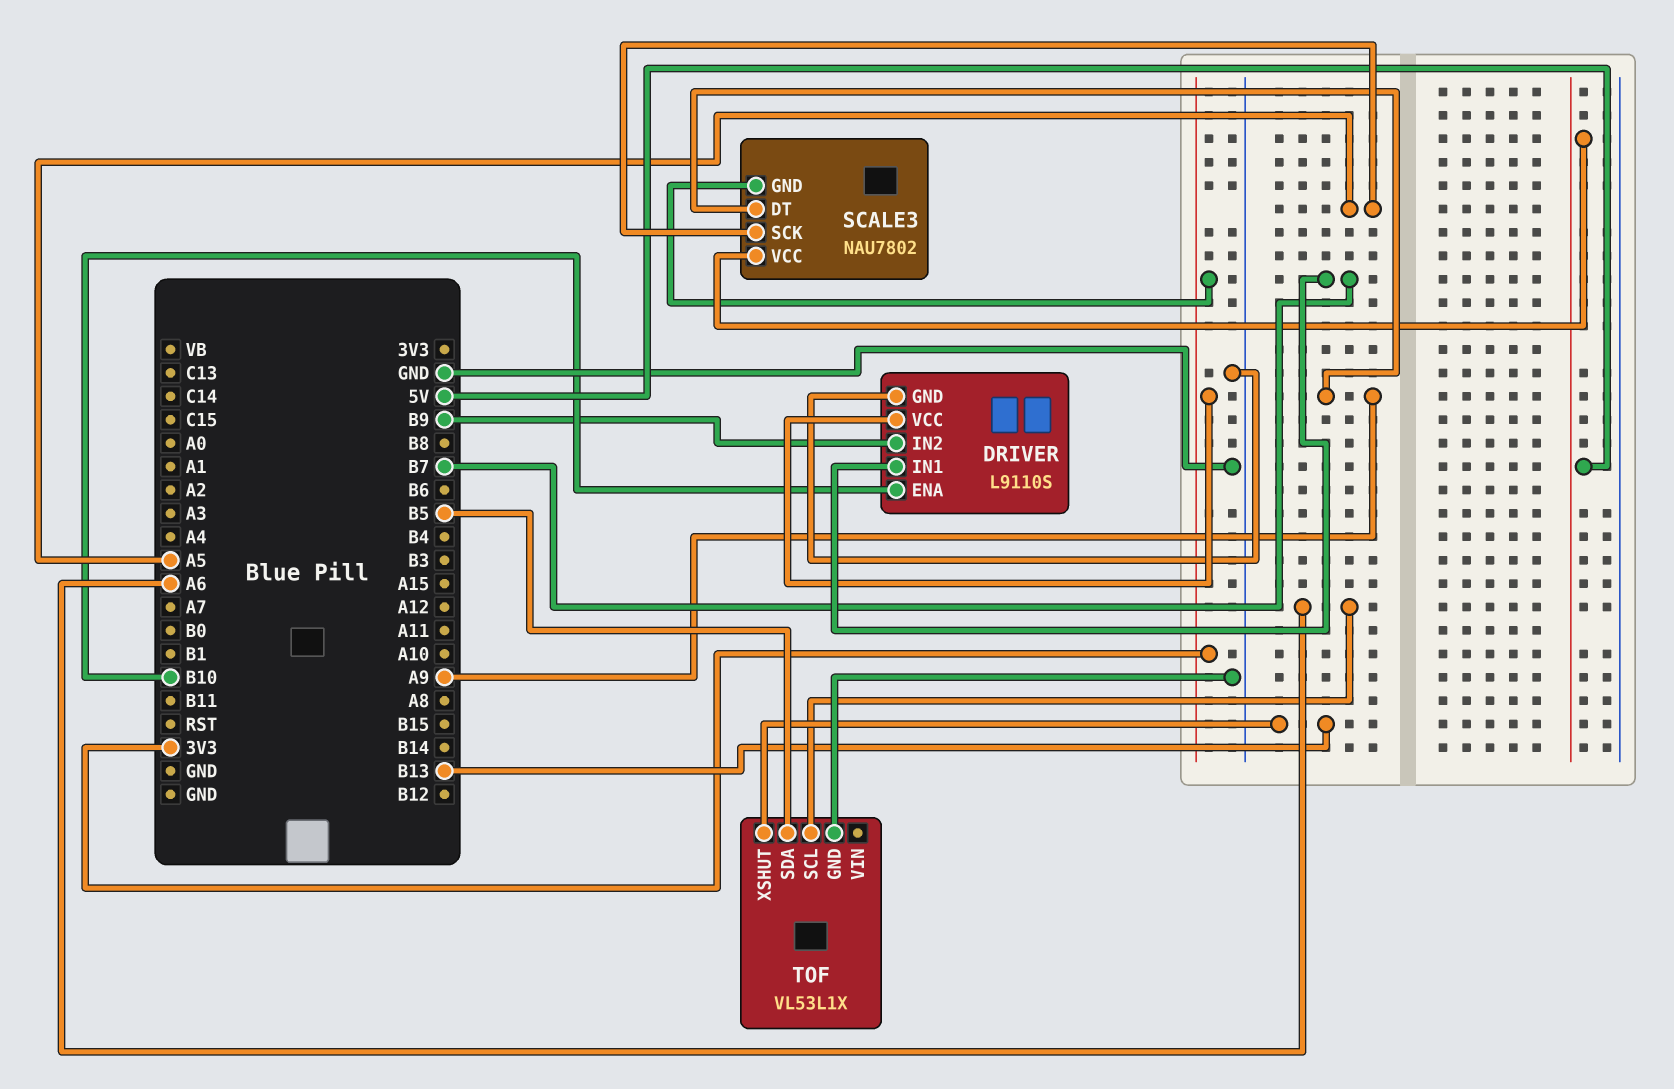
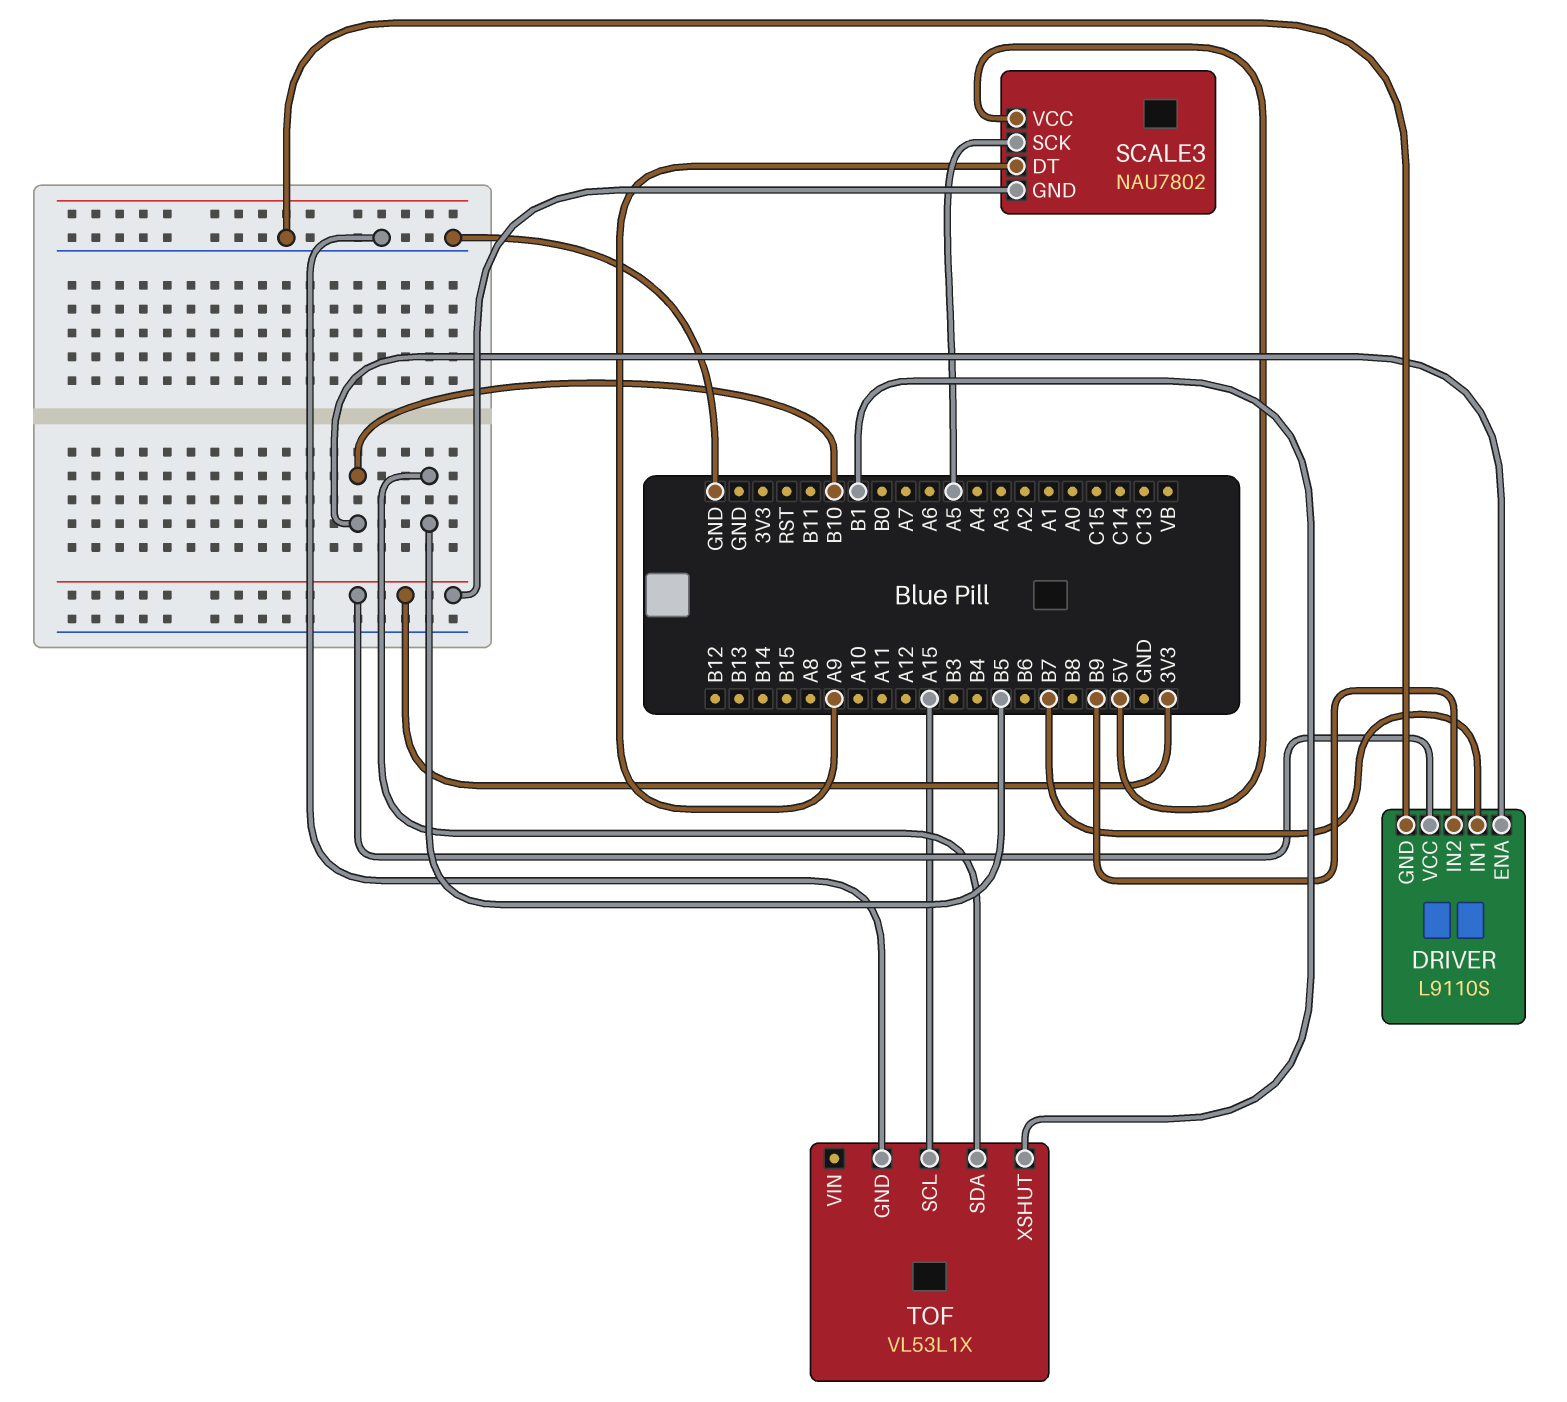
TOF pin SCL: A6 -> A15
TOF pin XSHUT: B13 -> B1

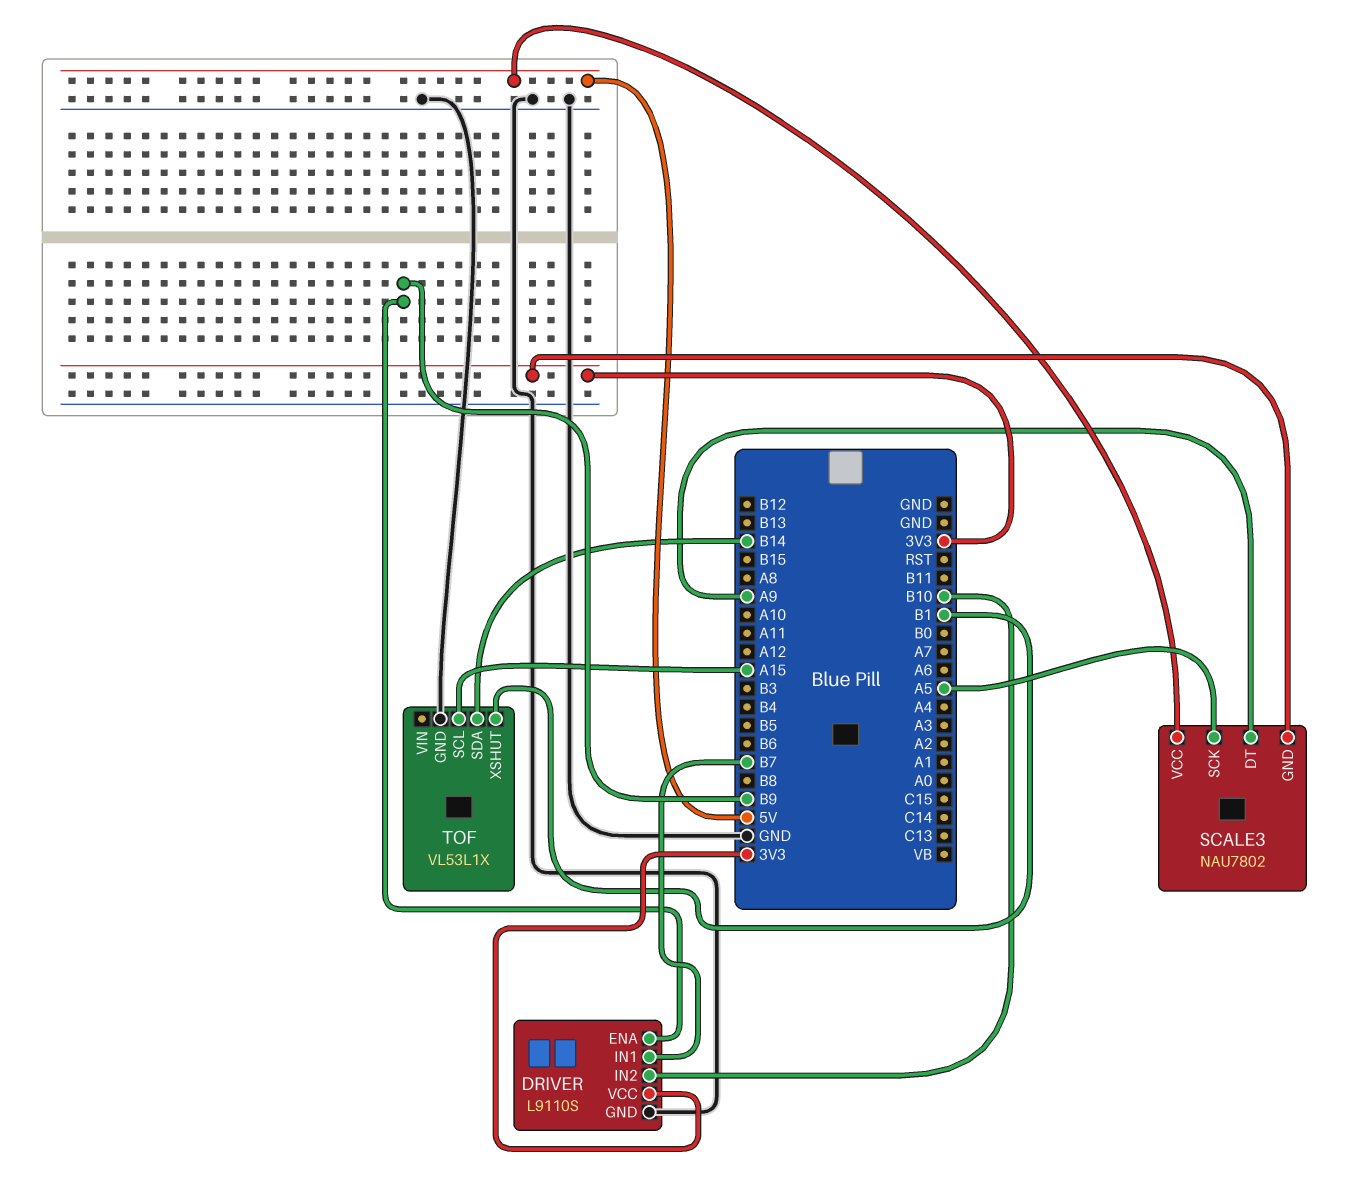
DRIVER pin ENA: B10 -> B9
DRIVER pin IN2: B9 -> B10
TOF pin SDA: B5 -> B14

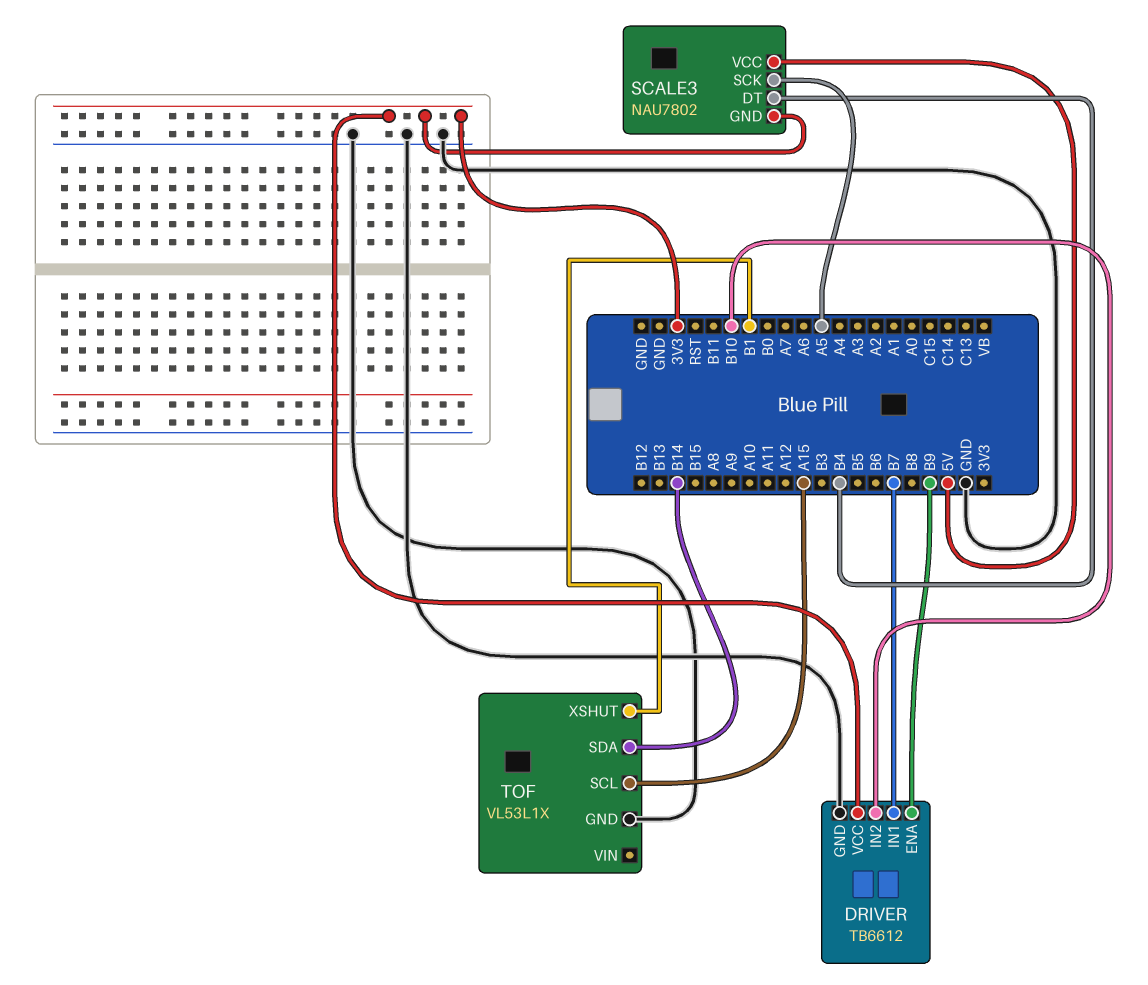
DRIVER: L9110S -> TB6612
SCALE3 pin DT: A9 -> B4

